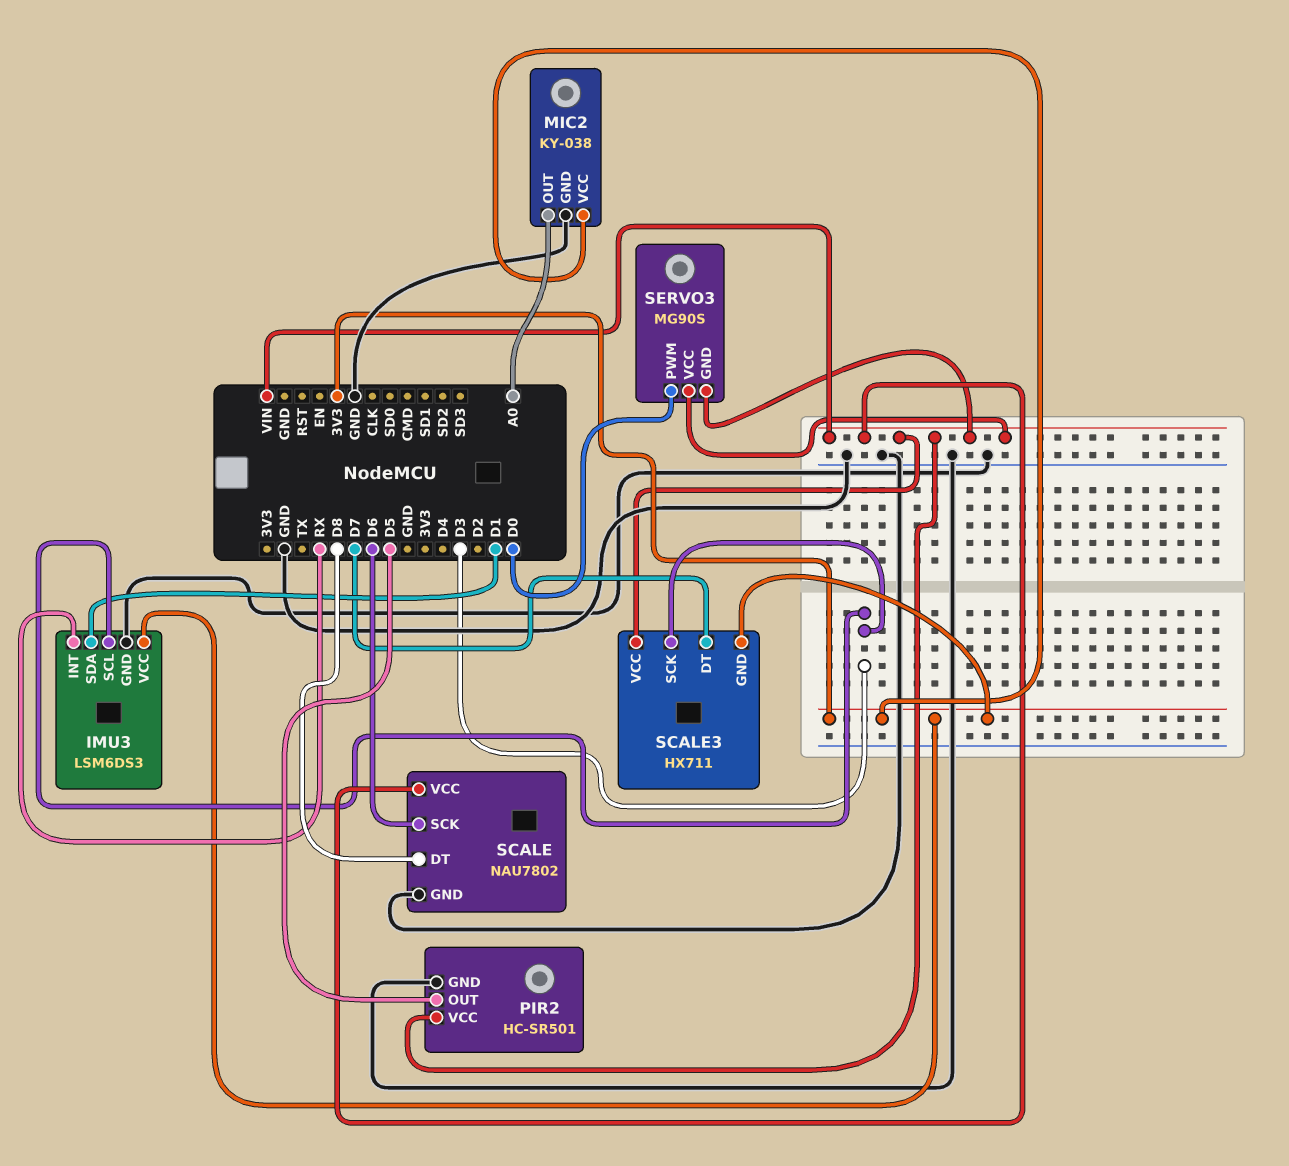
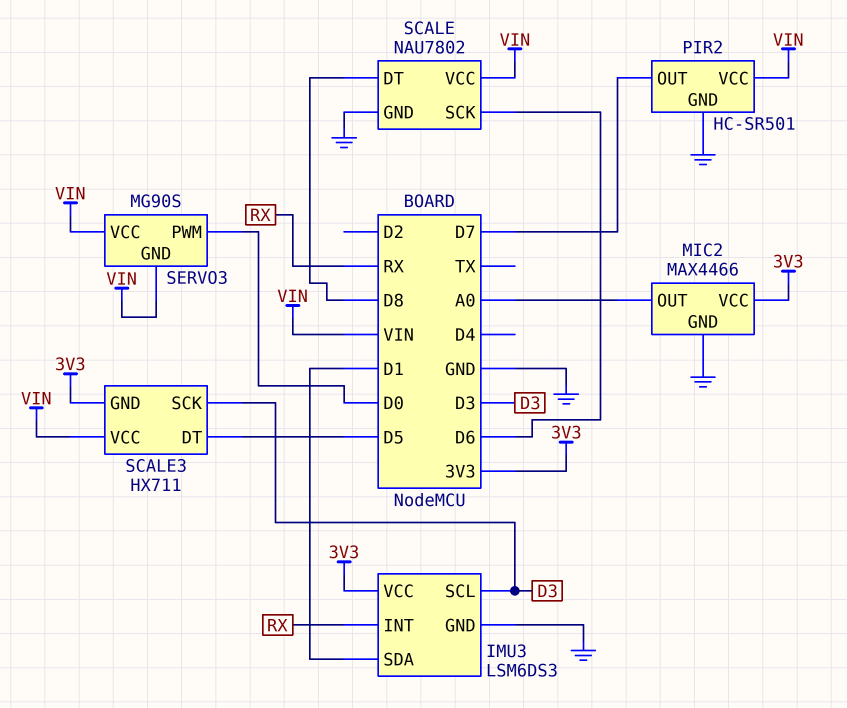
MIC2: KY-038 -> MAX4466
PIR2 pin OUT: D5 -> D7
SCALE3 pin DT: D7 -> D5

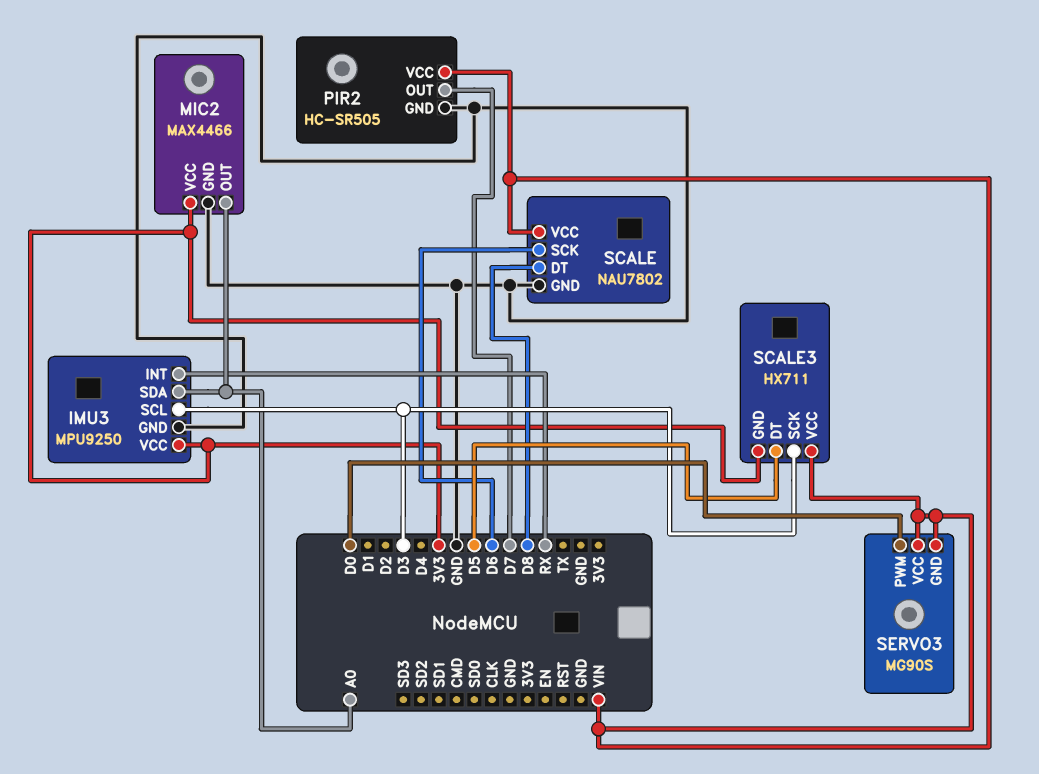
IMU3: LSM6DS3 -> MPU9250
IMU3 pin SDA: D1 -> A0
PIR2: HC-SR501 -> HC-SR505

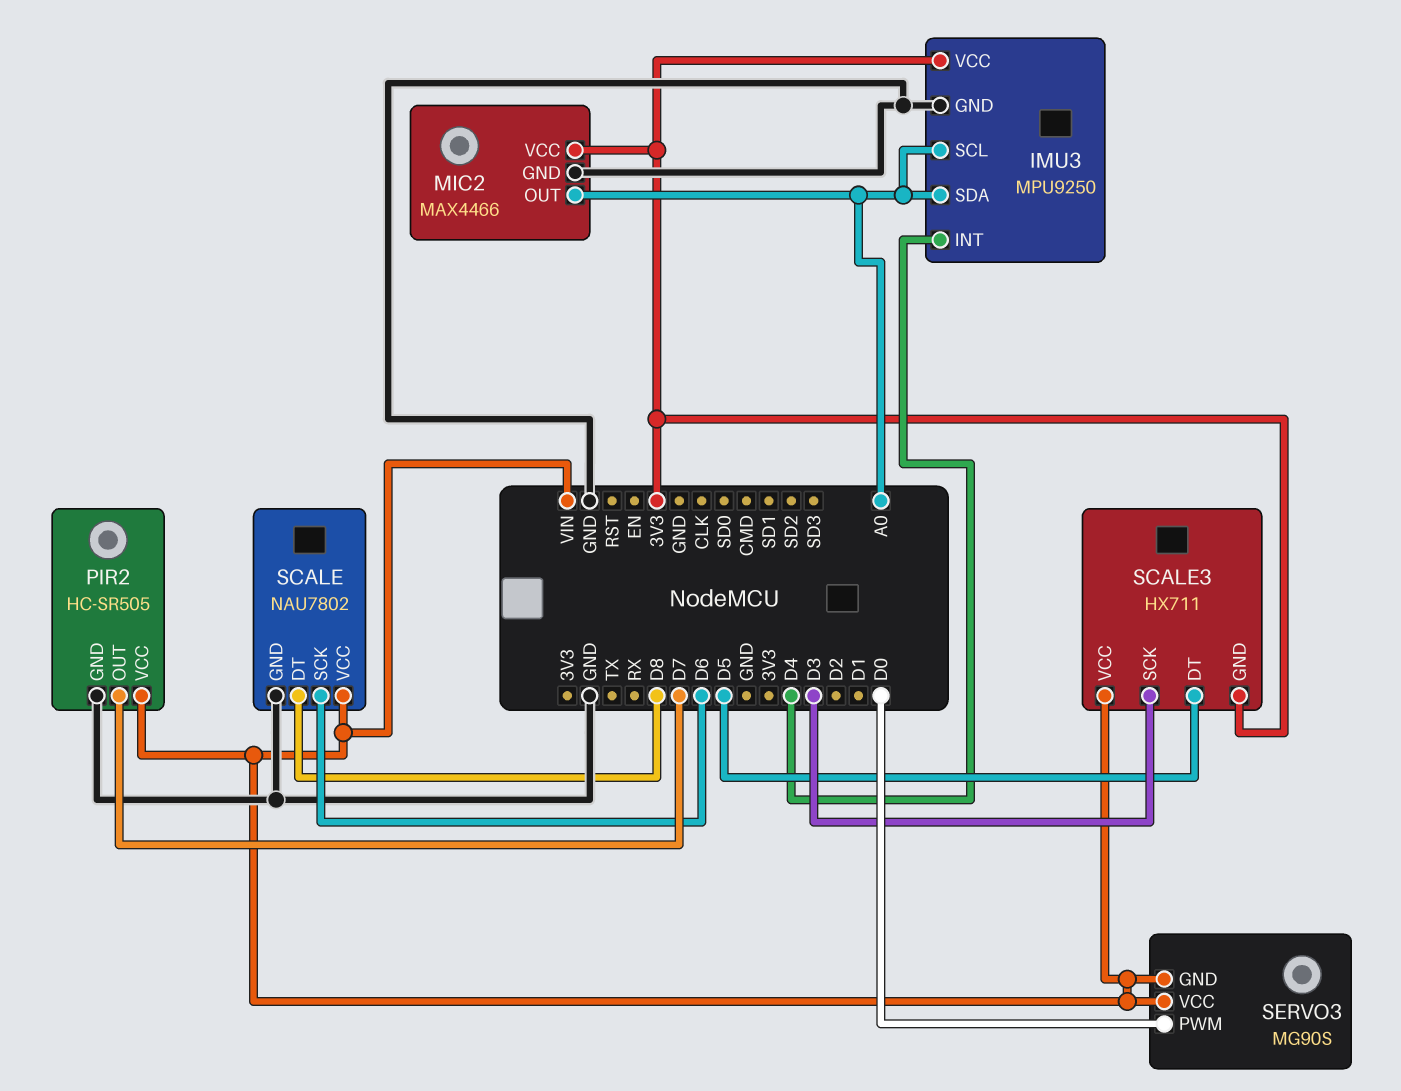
IMU3 pin INT: RX -> D4
IMU3 pin SCL: D3 -> A0

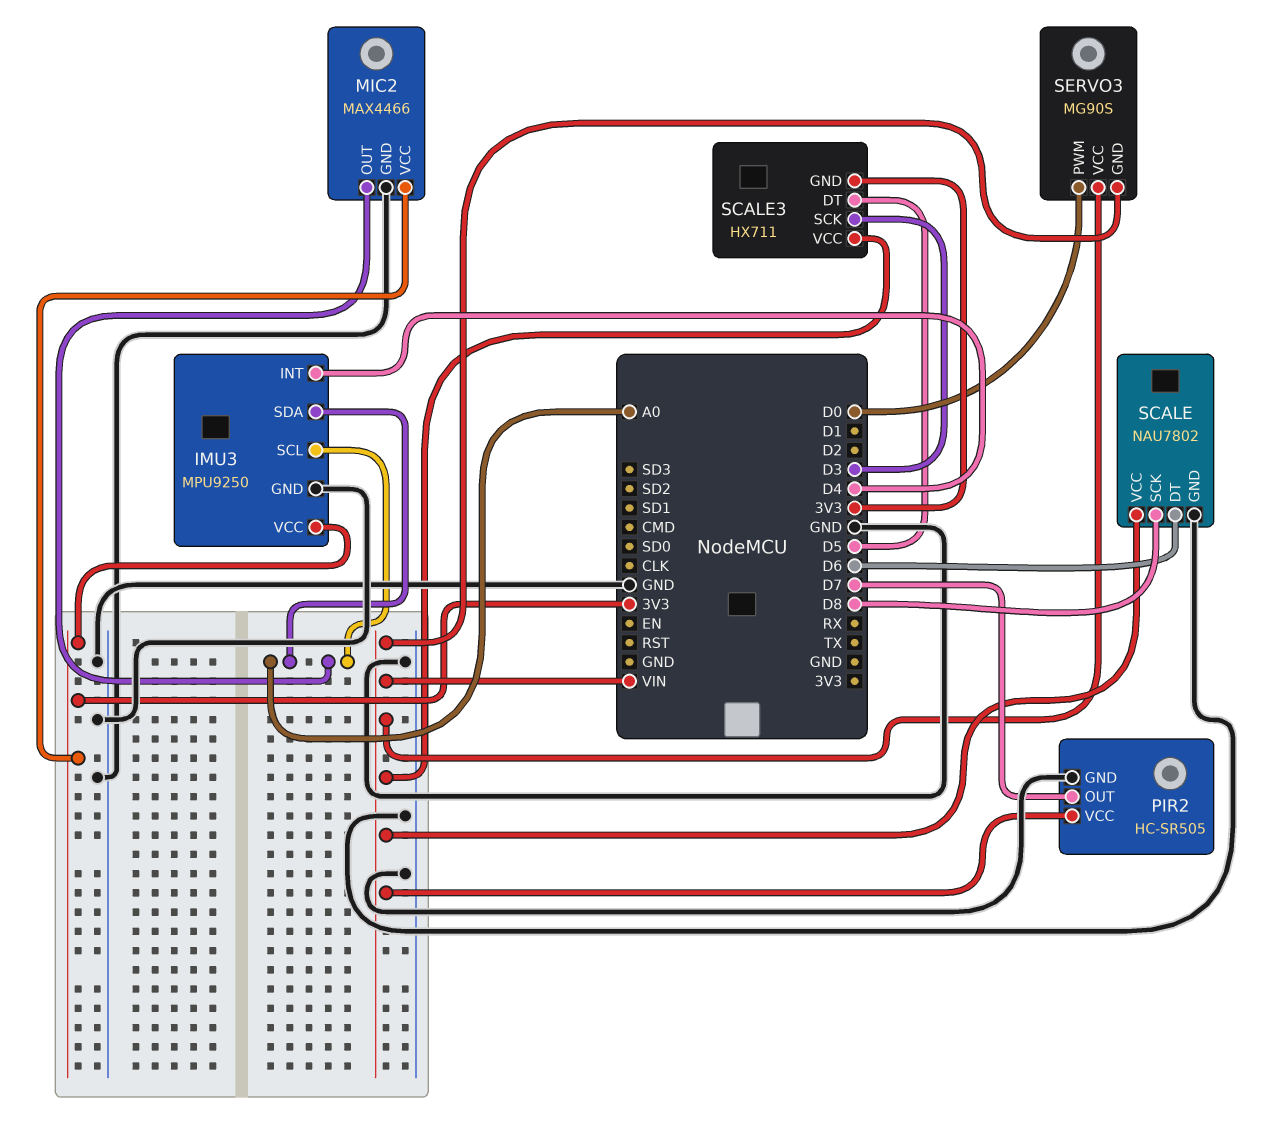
SCALE pin DT: D8 -> D6
SCALE pin SCK: D6 -> D8

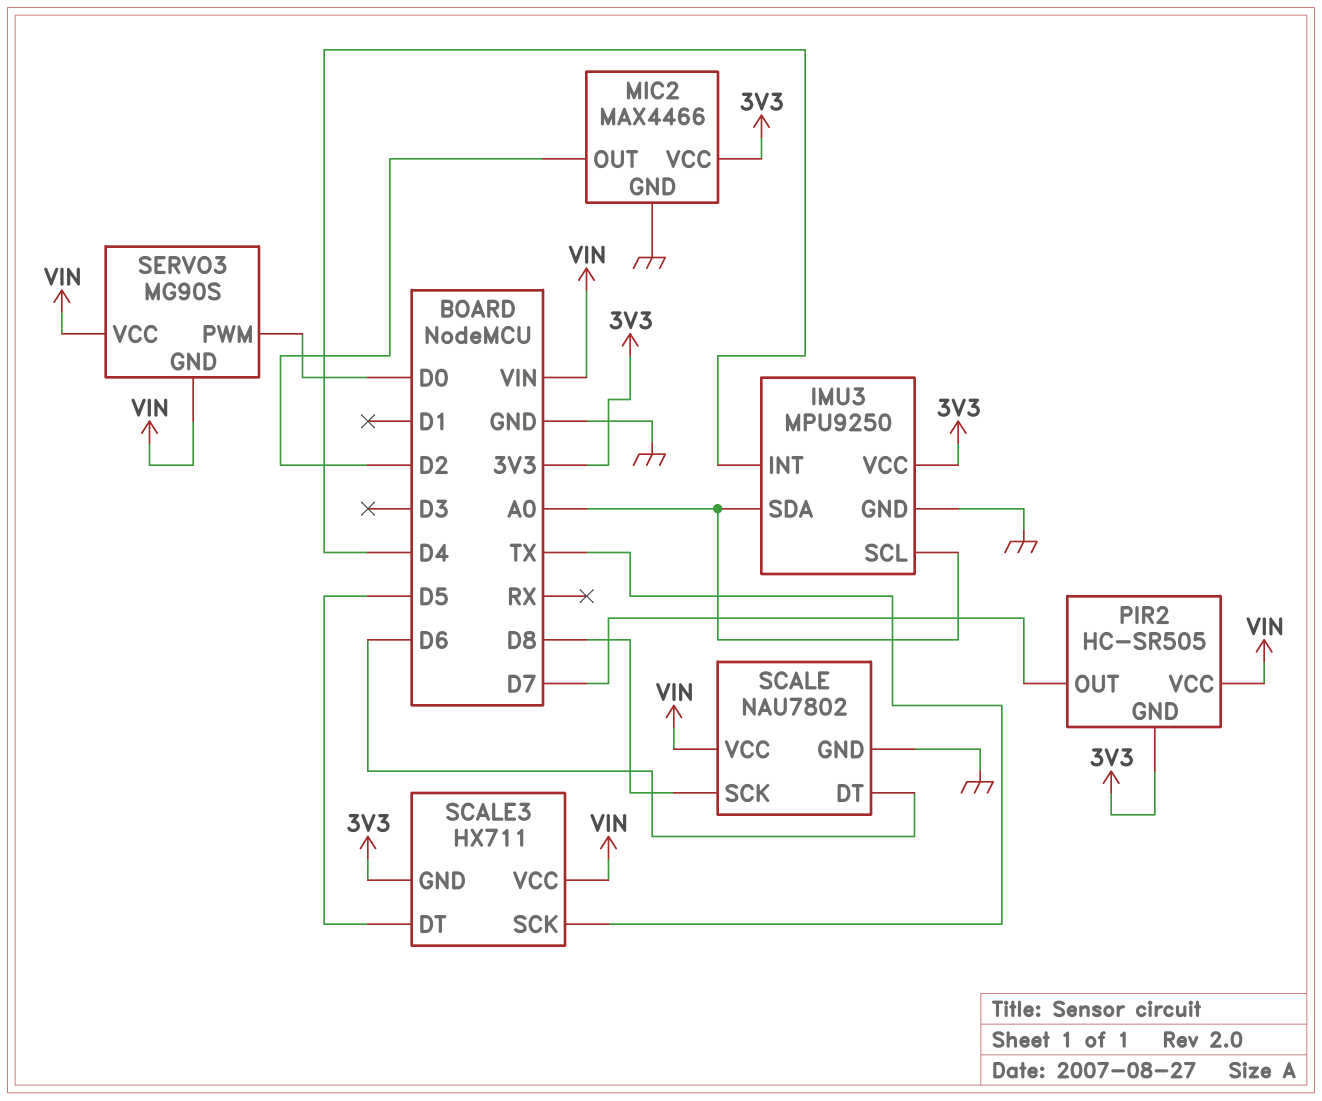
MIC2 pin OUT: A0 -> D2
PIR2 pin GND: GND -> 3V3
SCALE3 pin SCK: D3 -> TX

